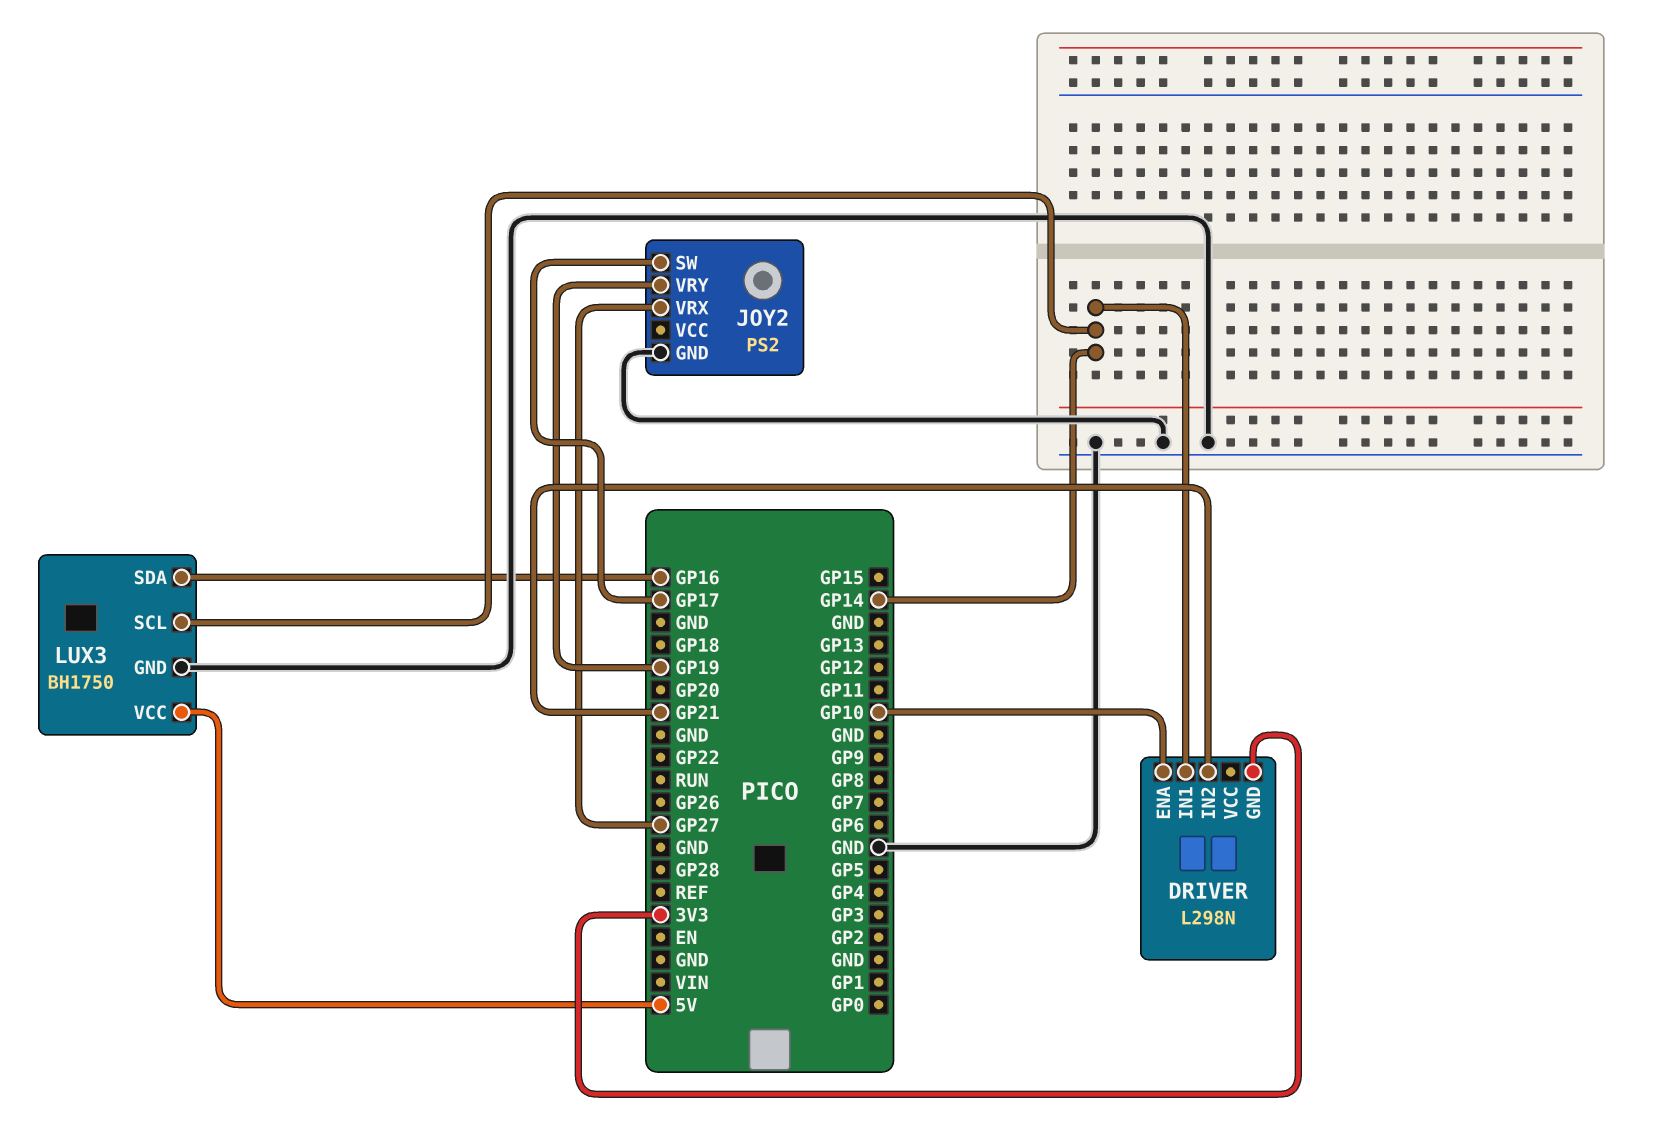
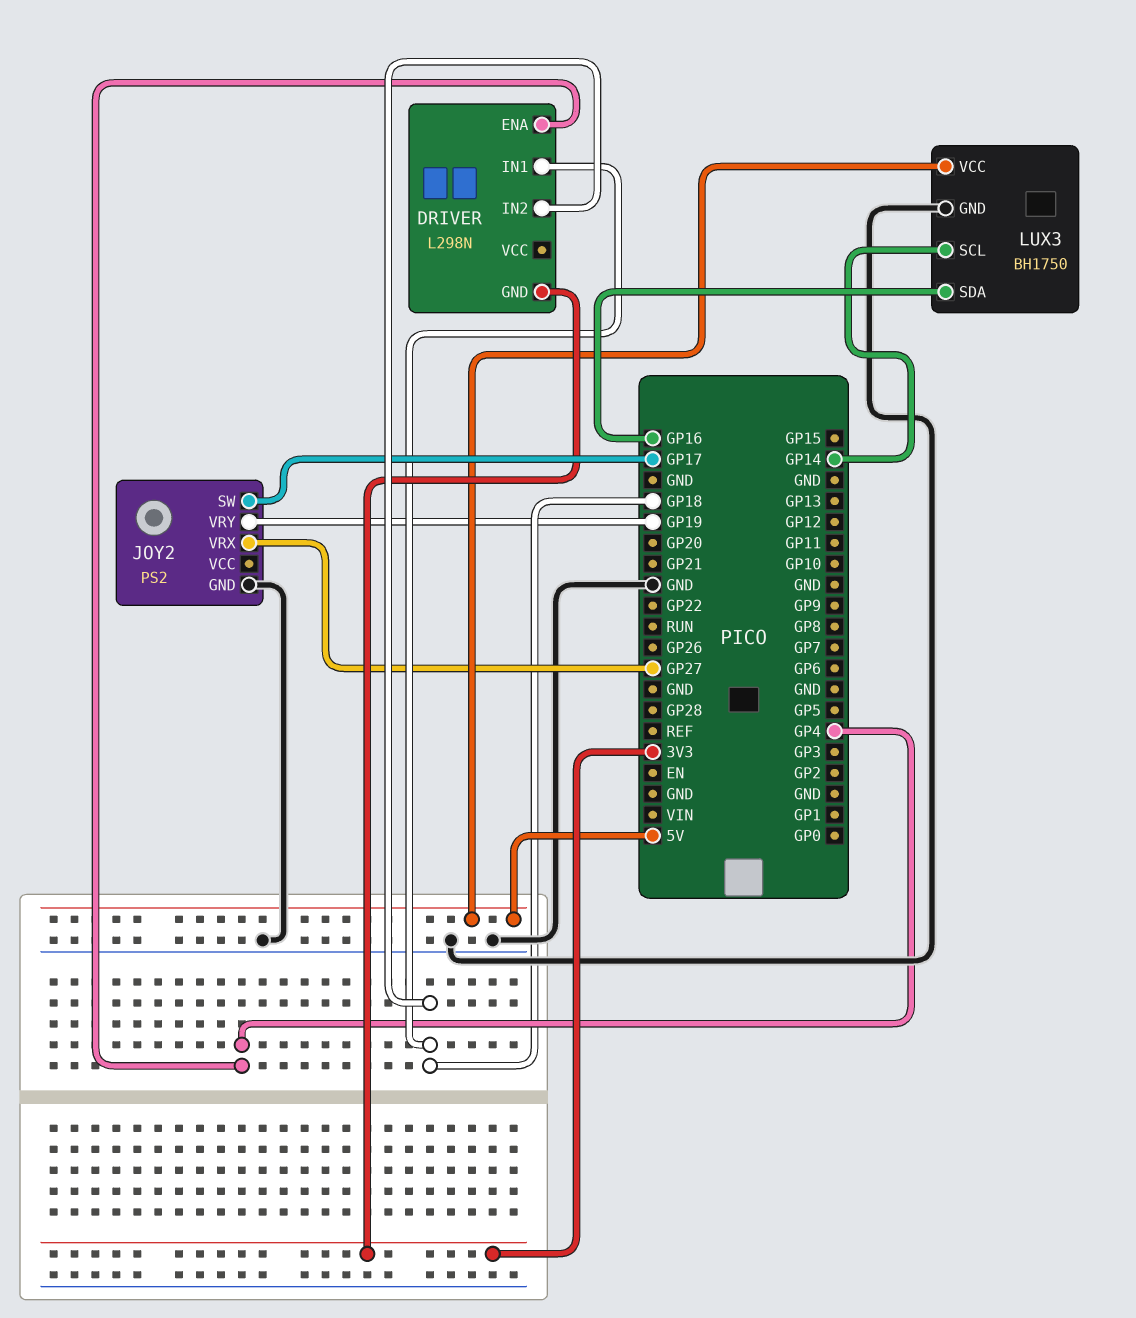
DRIVER pin ENA: GP10 -> GP4
DRIVER pin IN1: GP14 -> GP18
DRIVER pin IN2: GP21 -> GP18

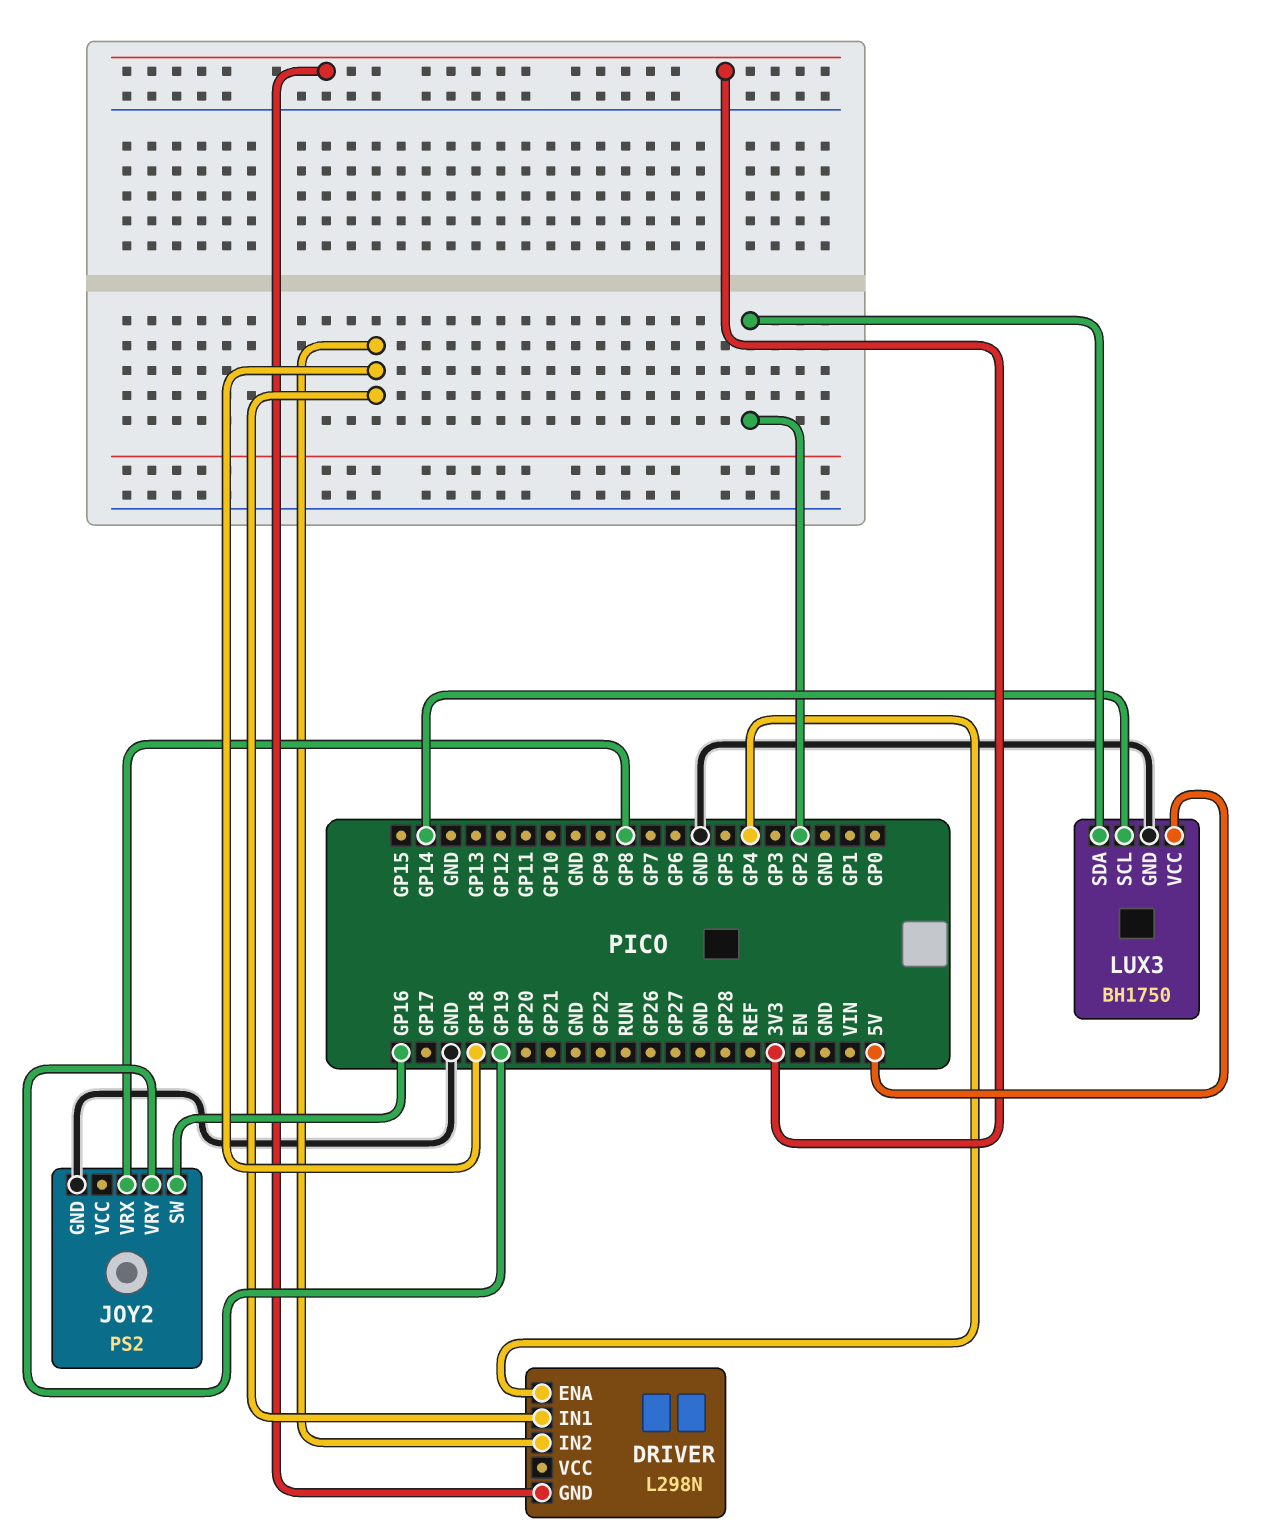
JOY2 pin SW: GP17 -> GP16
JOY2 pin VRX: GP27 -> GP8
LUX3 pin SDA: GP16 -> GP2

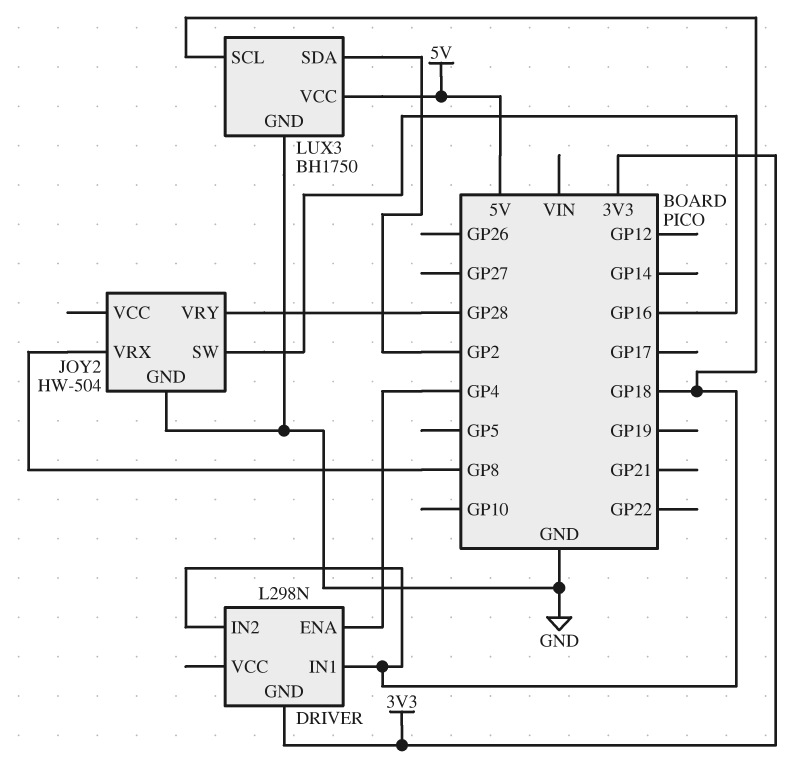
JOY2: PS2 -> HW-504
JOY2 pin VRY: GP19 -> GP28
LUX3 pin SCL: GP14 -> GP18

